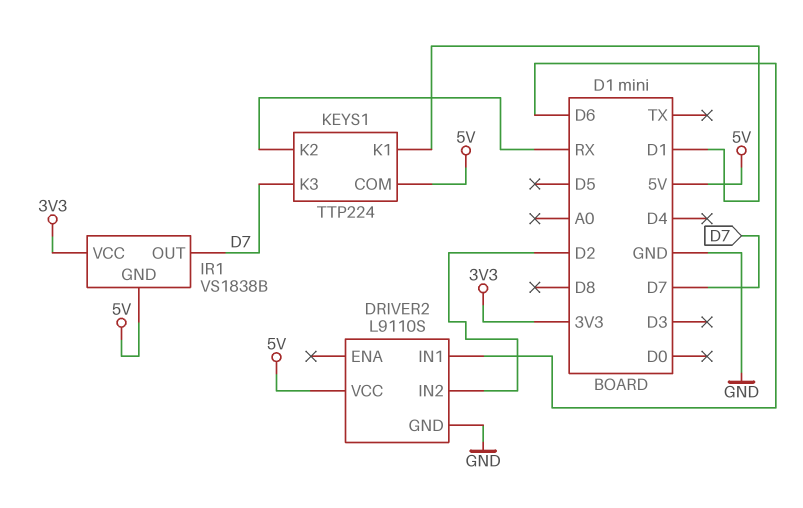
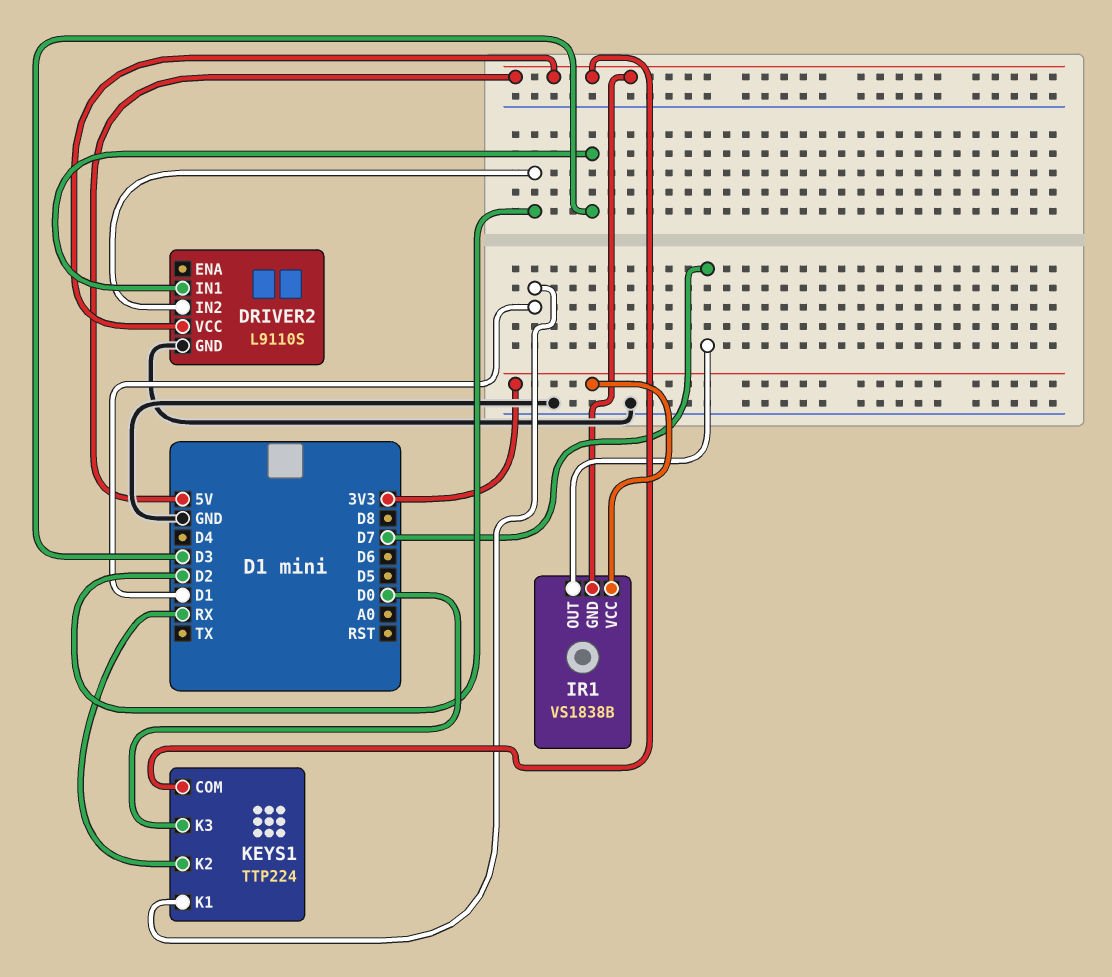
DRIVER2 pin IN1: D6 -> D3
KEYS1 pin K3: D7 -> D0

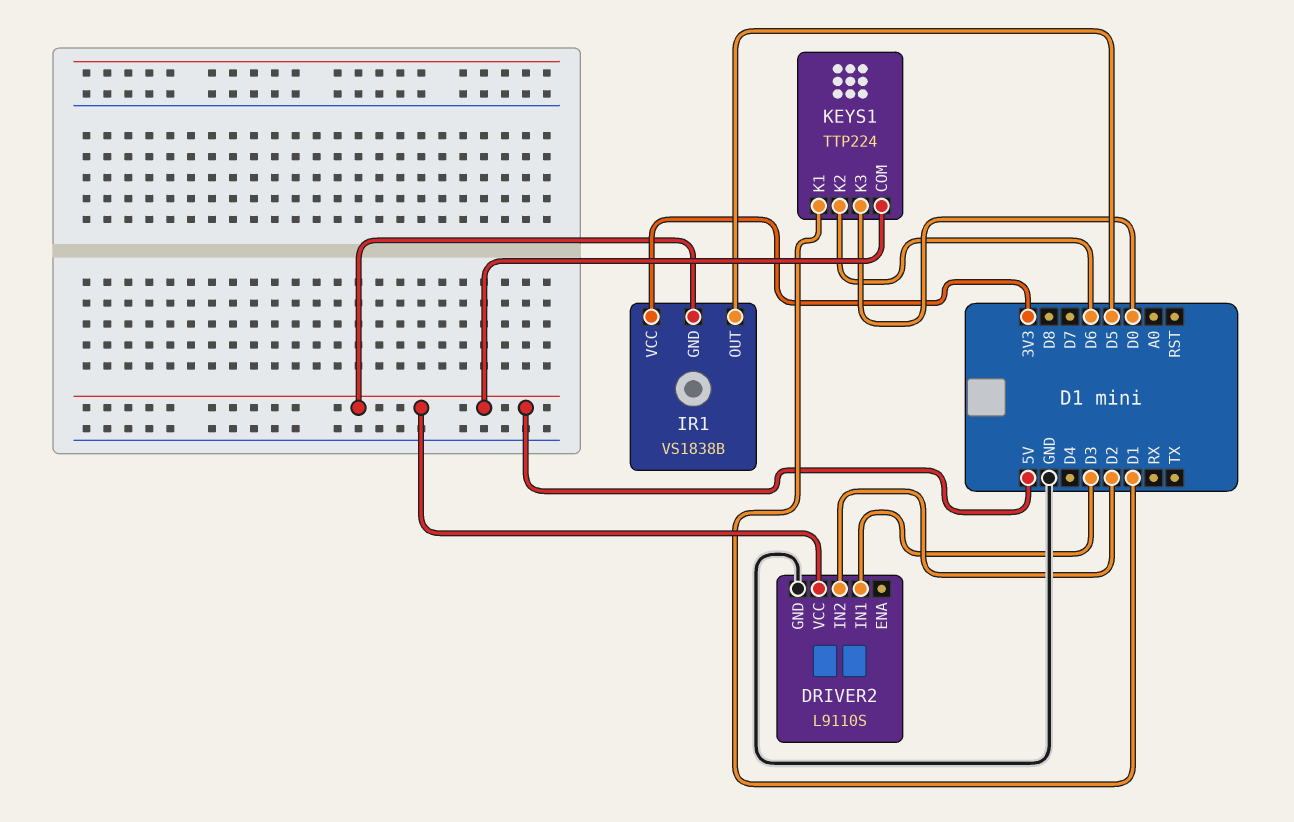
IR1 pin OUT: D7 -> D5
KEYS1 pin K2: RX -> D6

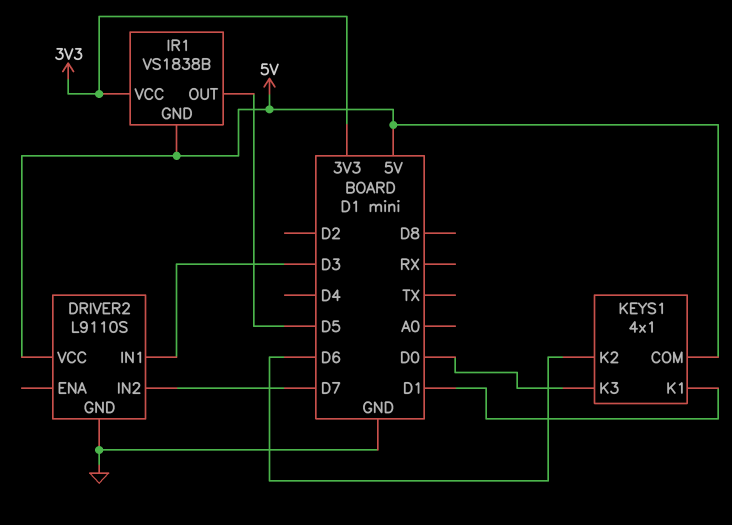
DRIVER2 pin IN2: D2 -> D7
KEYS1: TTP224 -> 4x1

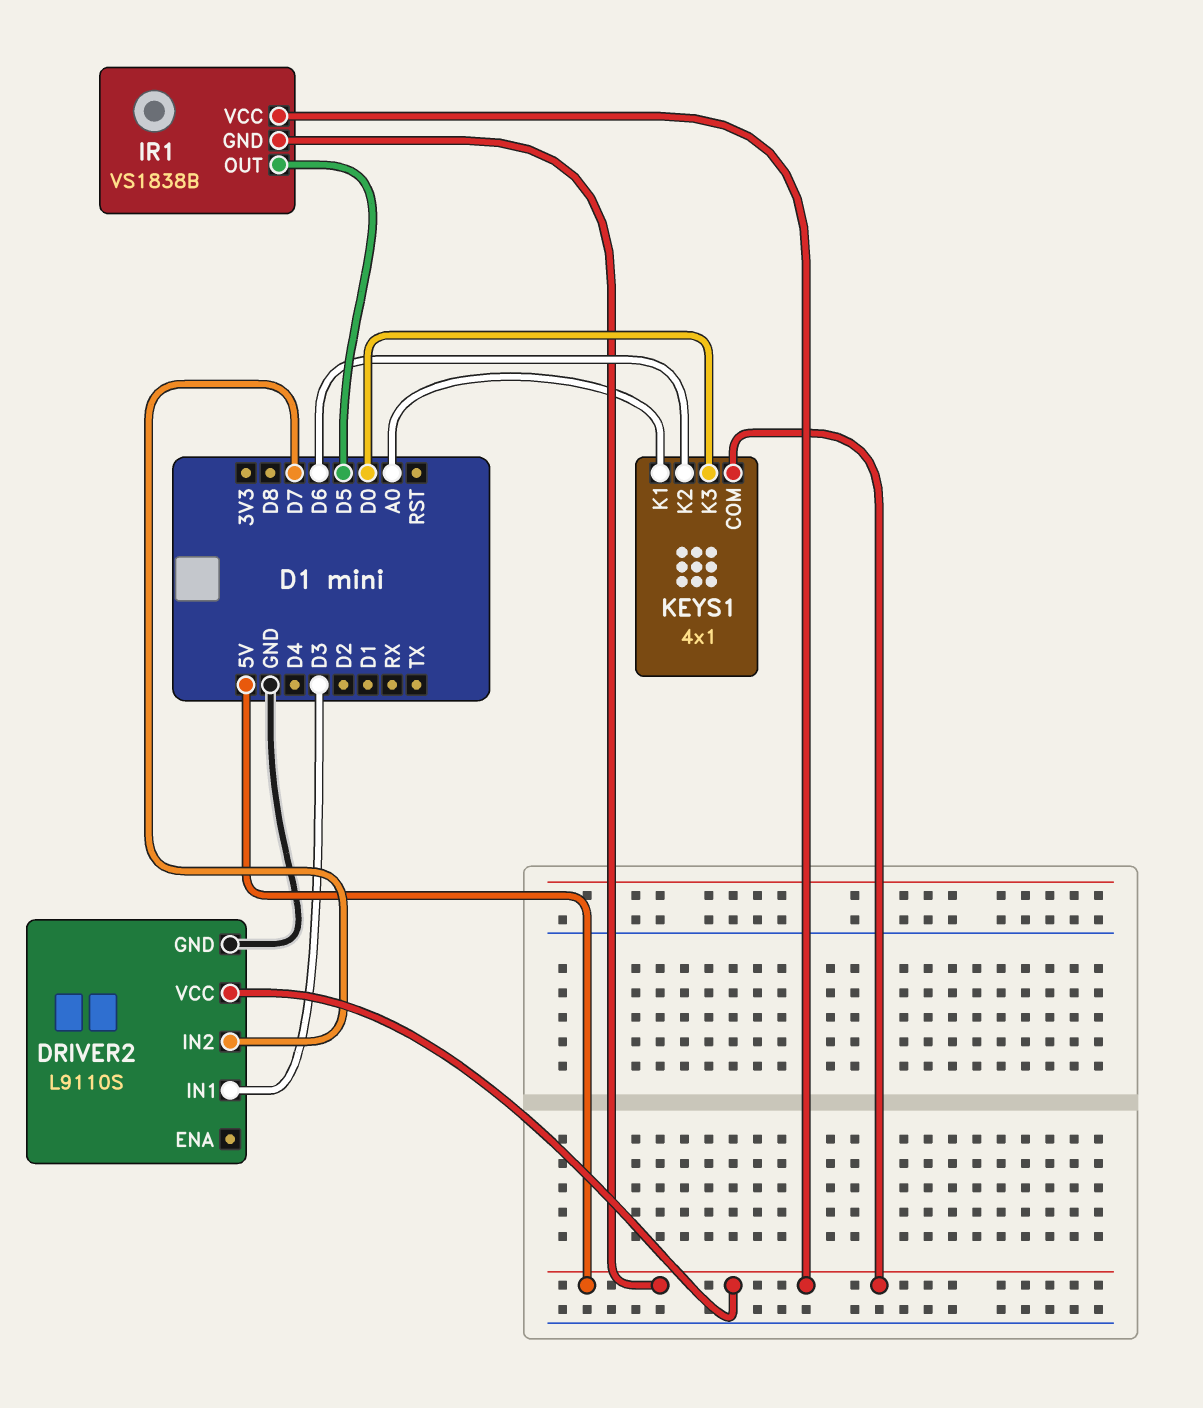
IR1 pin VCC: 3V3 -> 5V
KEYS1 pin K1: D1 -> A0

